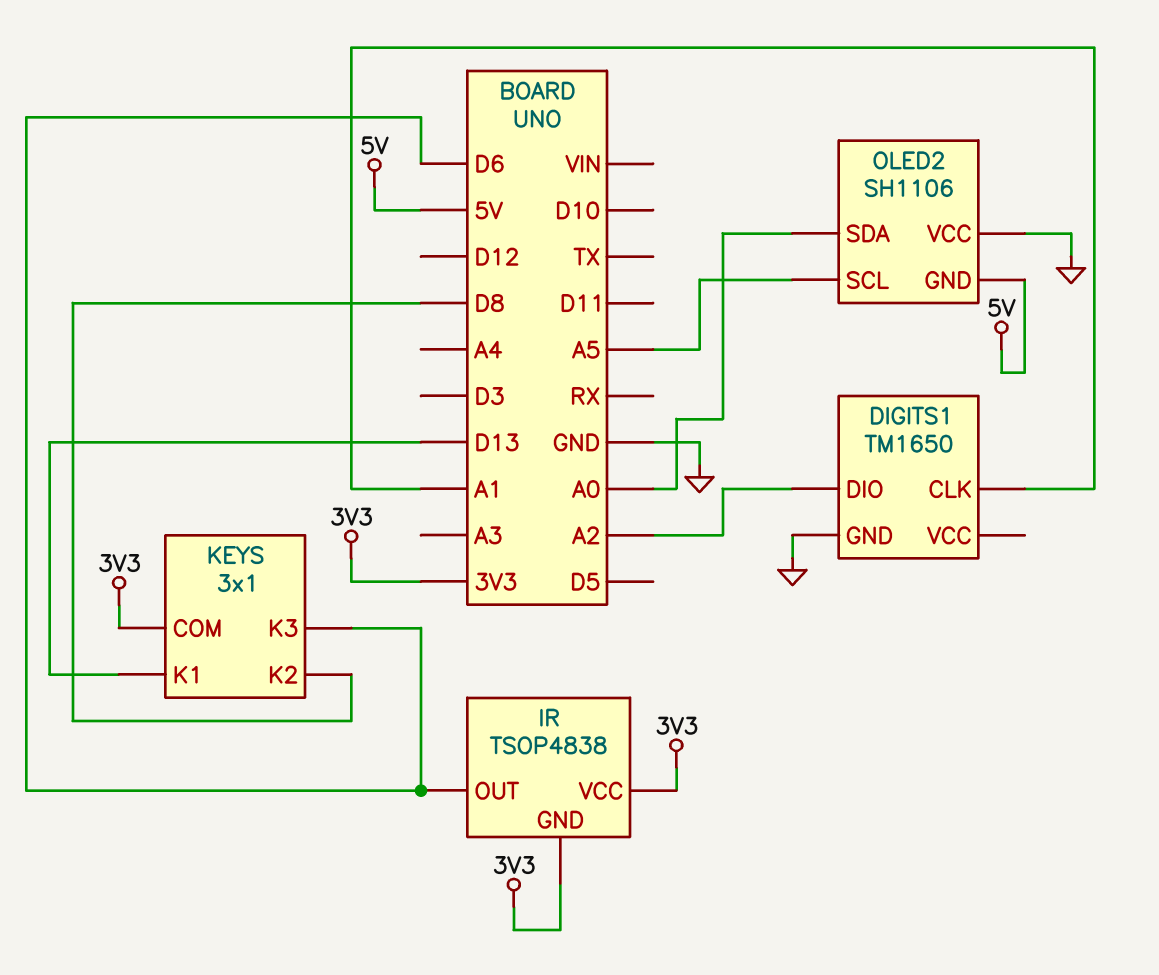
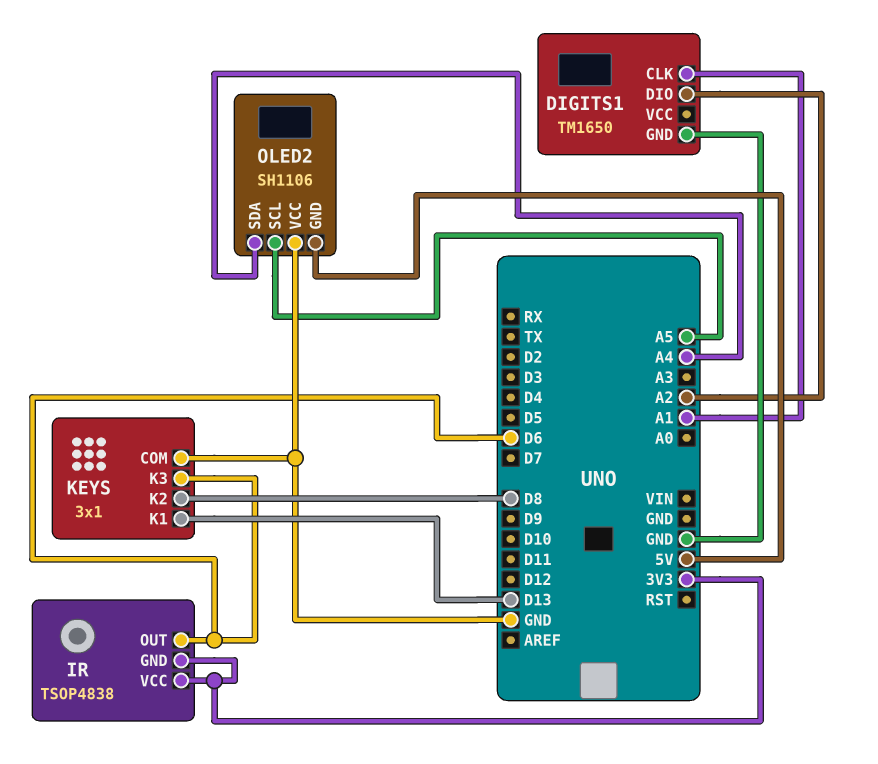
KEYS pin COM: 3V3 -> GND
OLED2 pin SDA: A0 -> A4

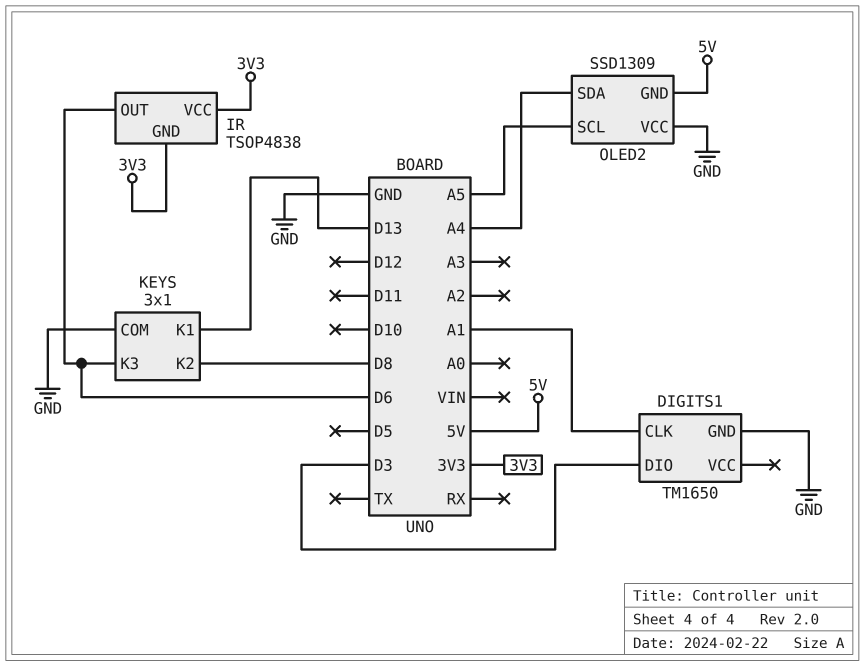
DIGITS1 pin DIO: A2 -> D3
OLED2: SH1106 -> SSD1309

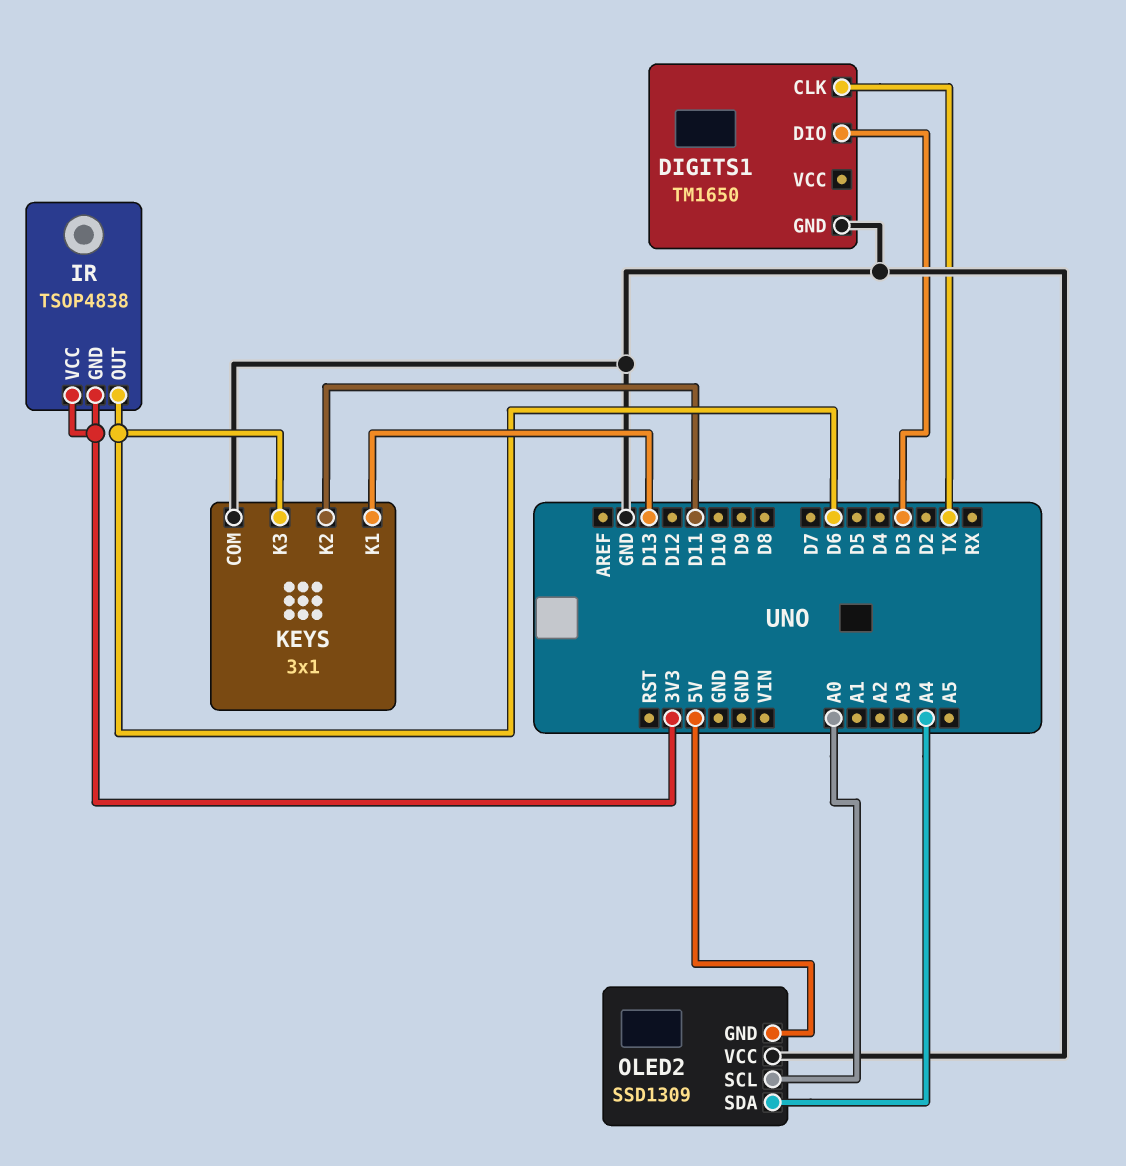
DIGITS1 pin CLK: A1 -> TX
KEYS pin K2: D8 -> D11
OLED2 pin SCL: A5 -> A0

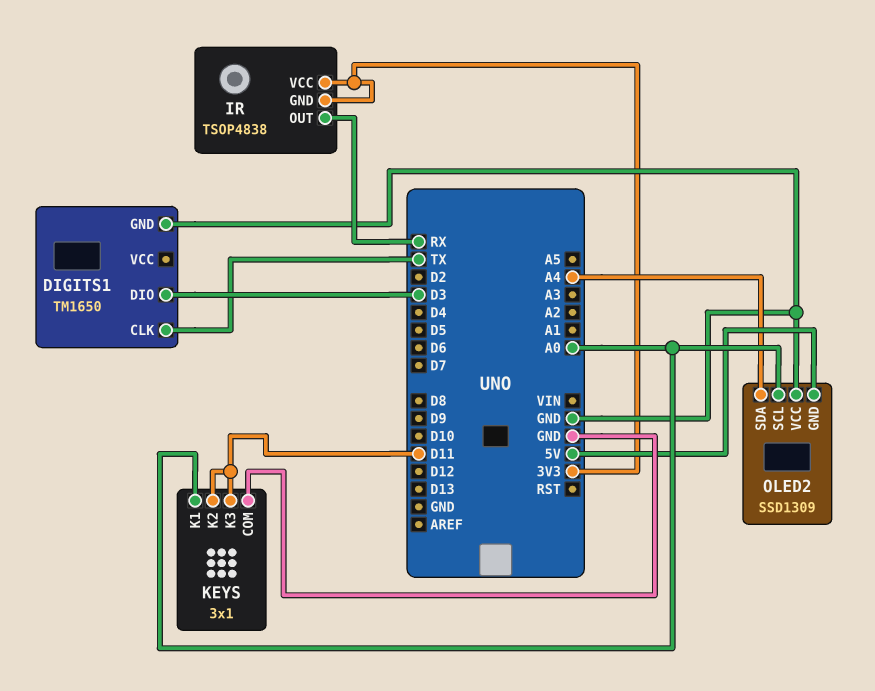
IR pin OUT: D6 -> RX
KEYS pin K1: D13 -> A0
KEYS pin K3: D6 -> D11

